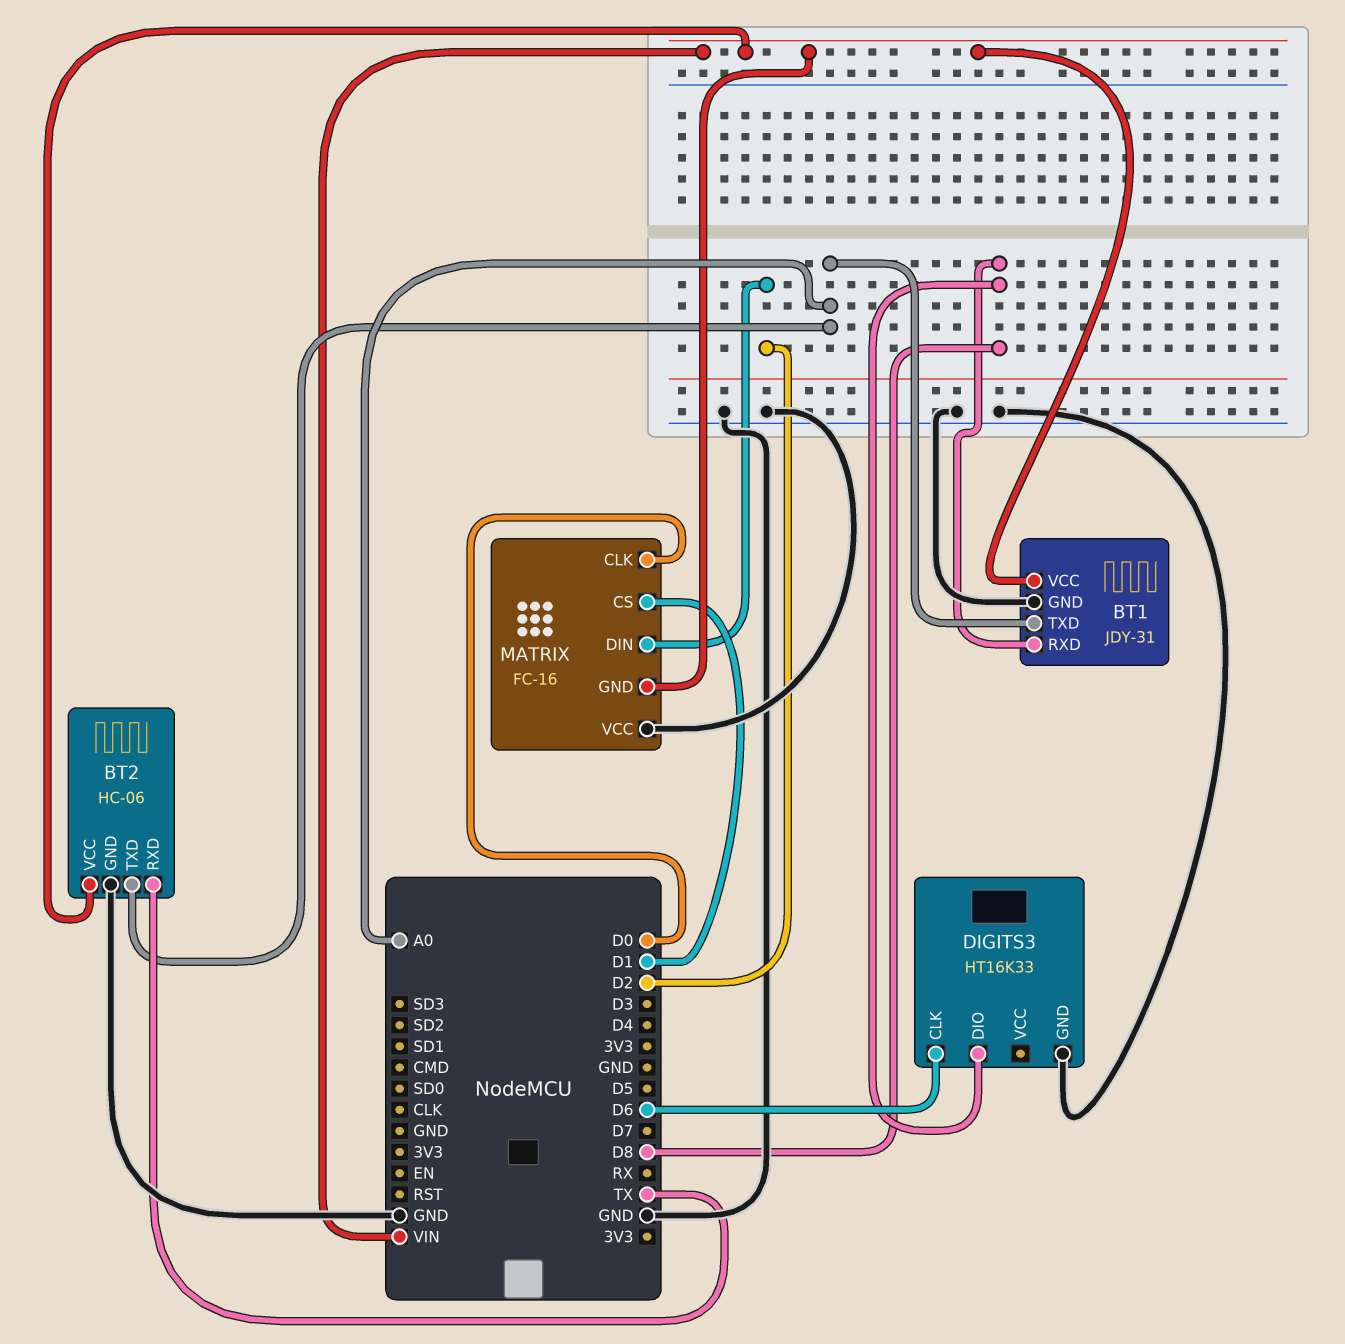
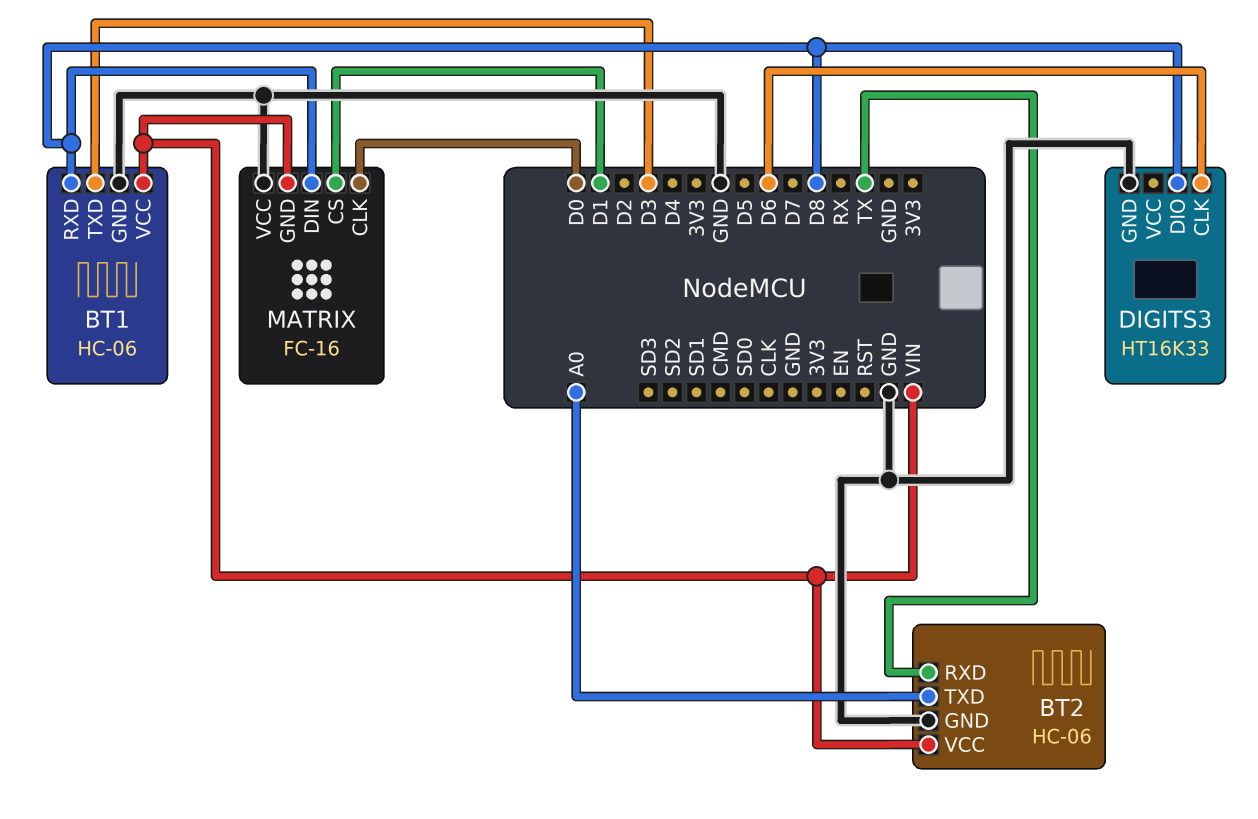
BT1: JDY-31 -> HC-06
BT1 pin TXD: A0 -> D3
MATRIX pin DIN: D2 -> D8

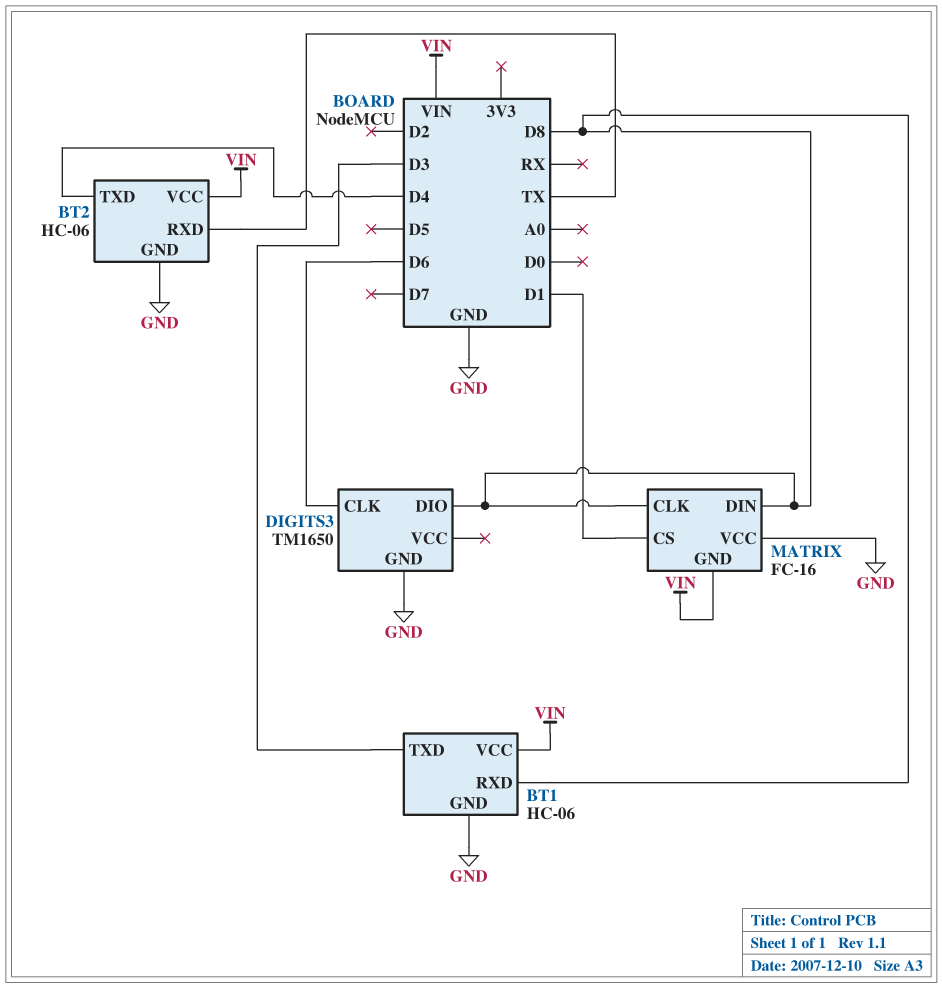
BT2 pin TXD: A0 -> D4
DIGITS3: HT16K33 -> TM1650
MATRIX pin CLK: D0 -> D8

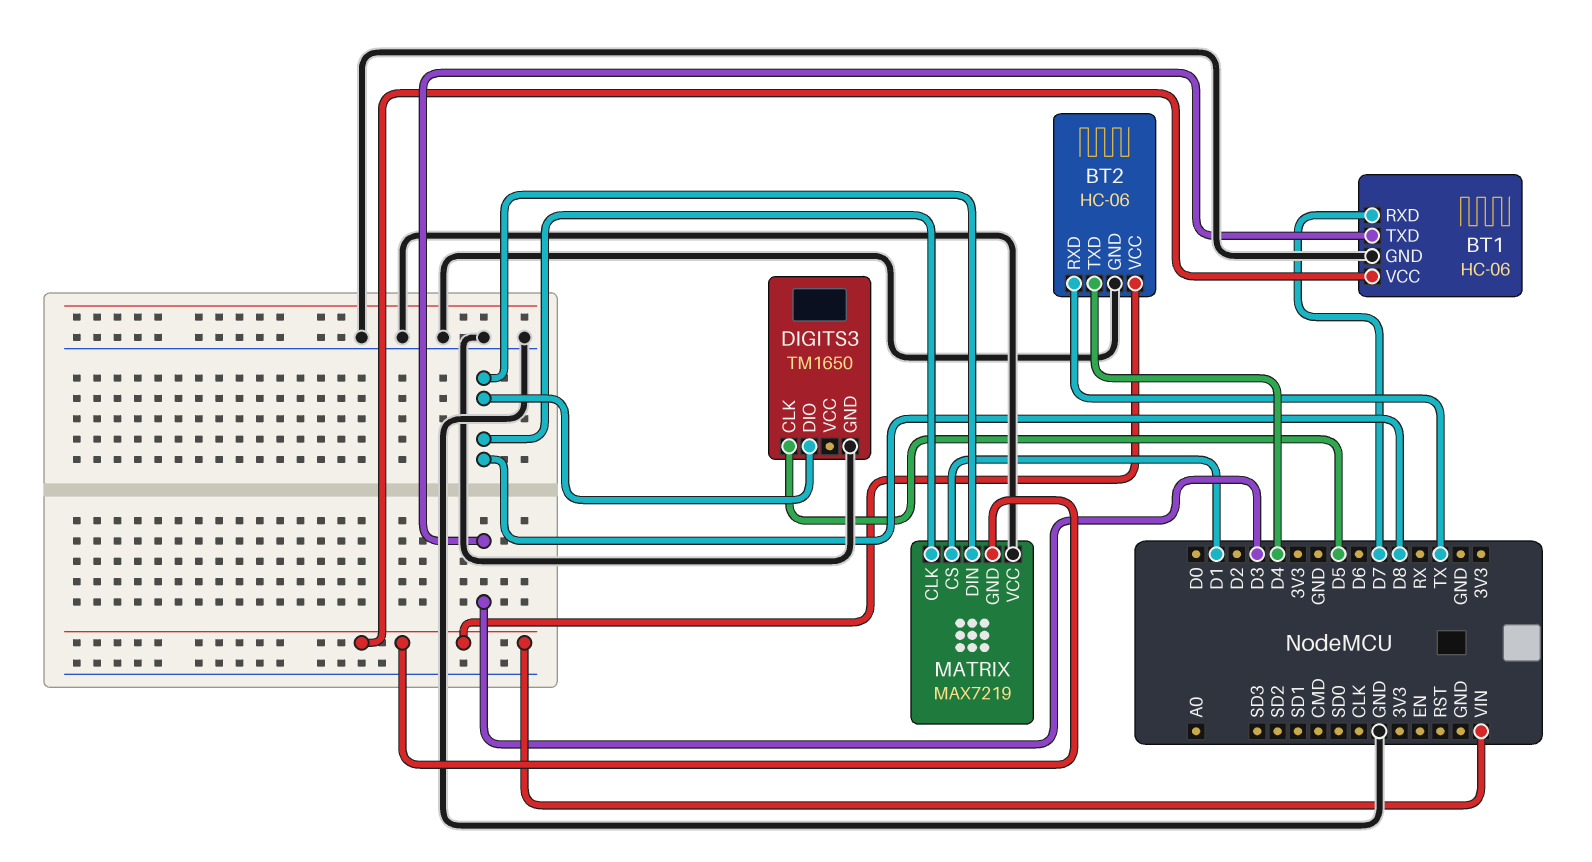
BT1 pin RXD: D8 -> D7
DIGITS3 pin CLK: D6 -> D5
MATRIX: FC-16 -> MAX7219

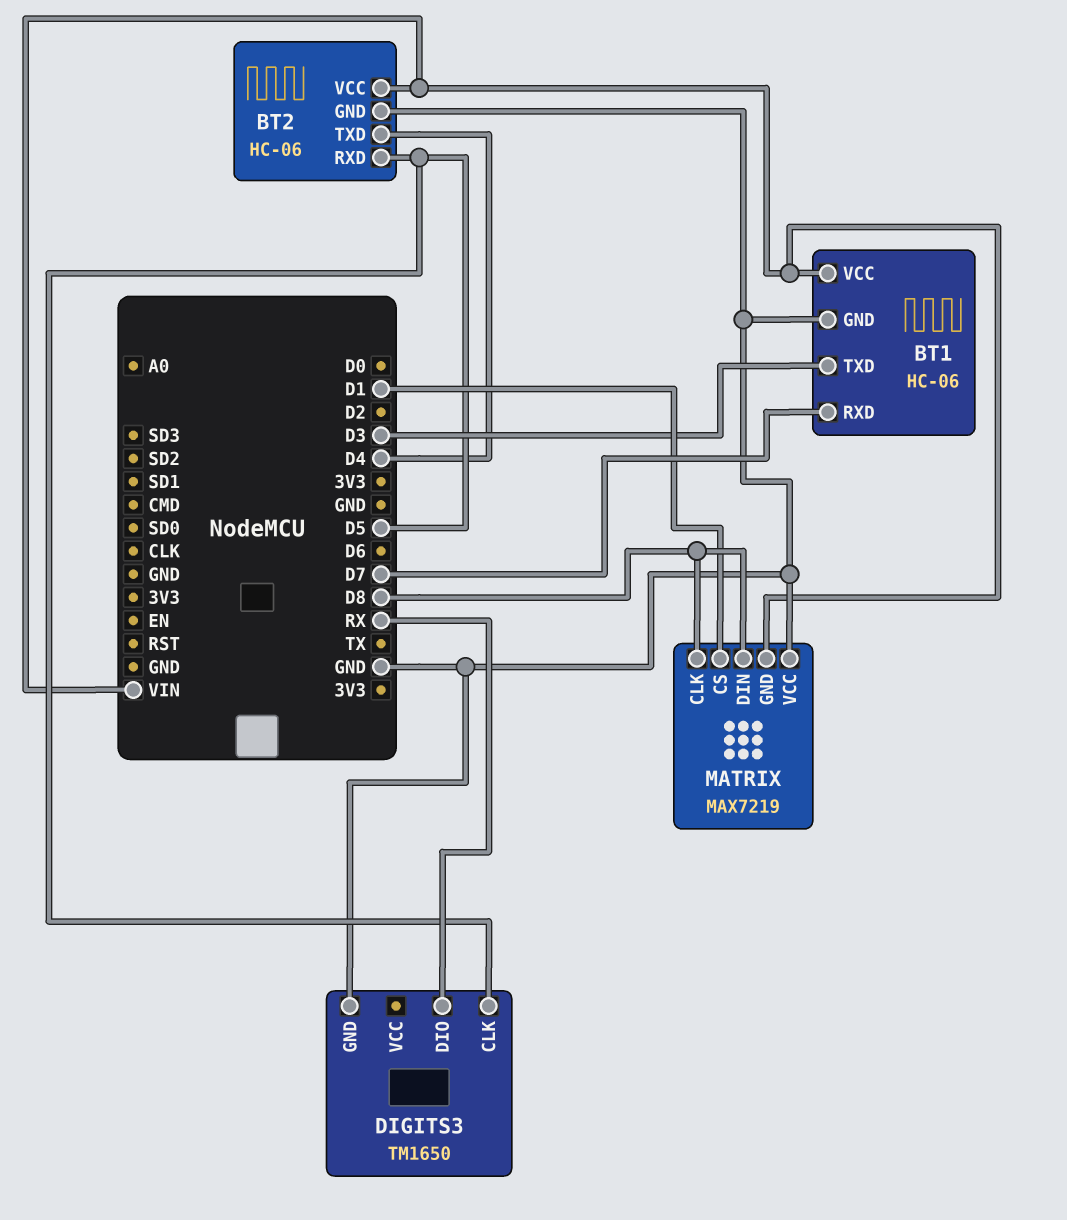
BT2 pin RXD: TX -> D5
DIGITS3 pin DIO: D8 -> RX

